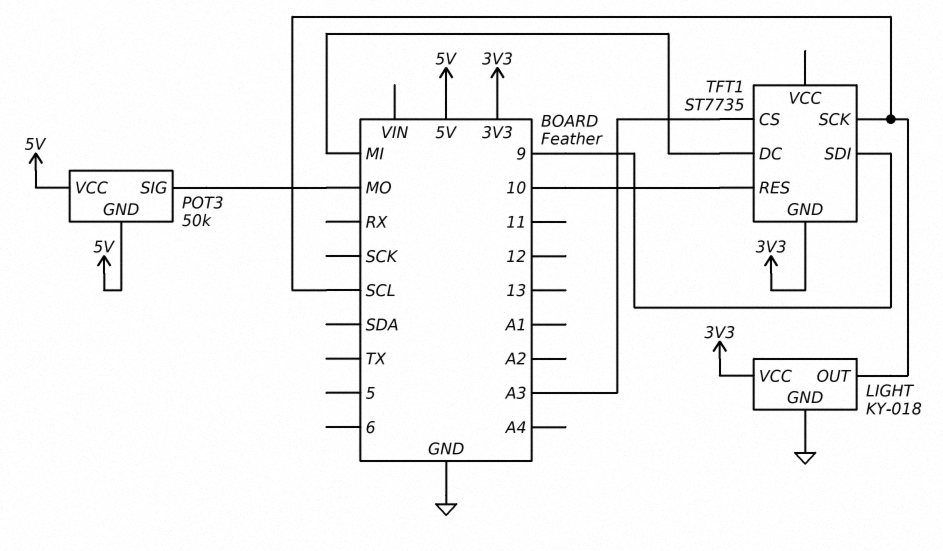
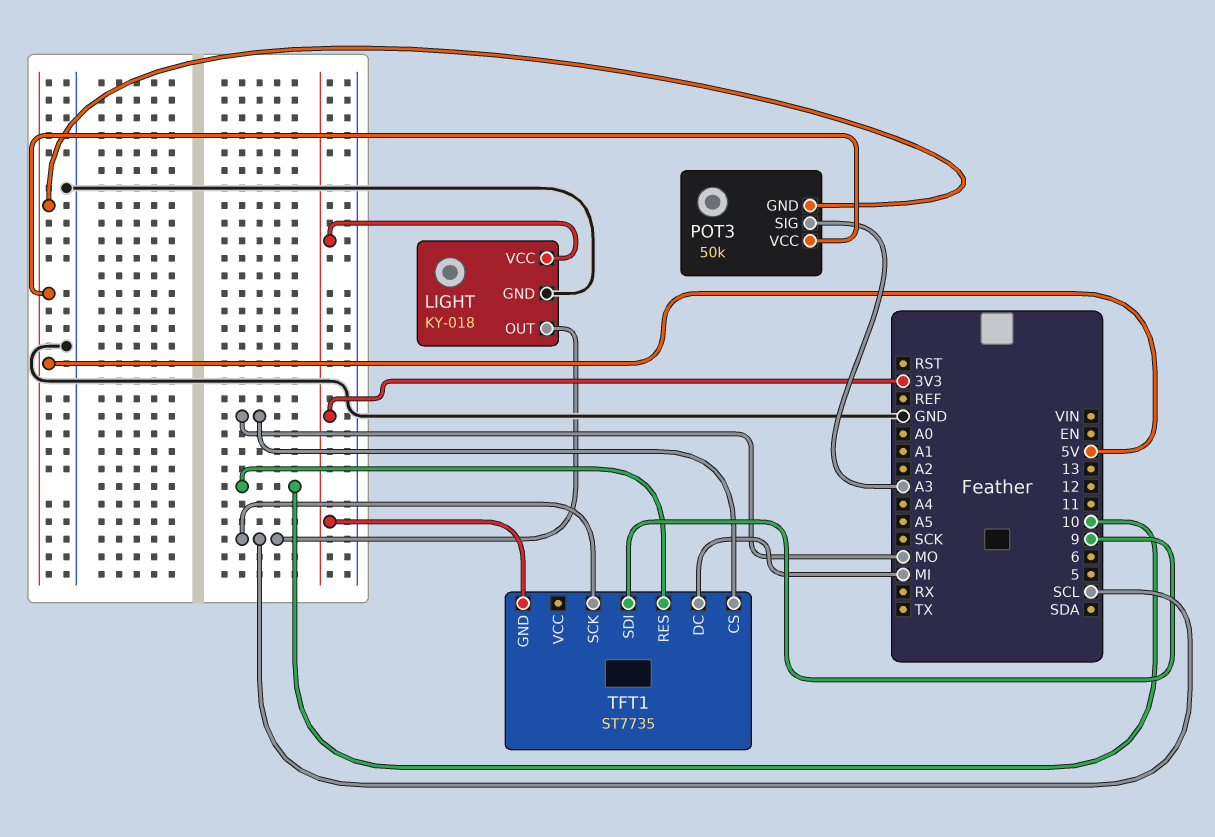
POT3 pin SIG: MO -> A3
TFT1 pin CS: A3 -> MO

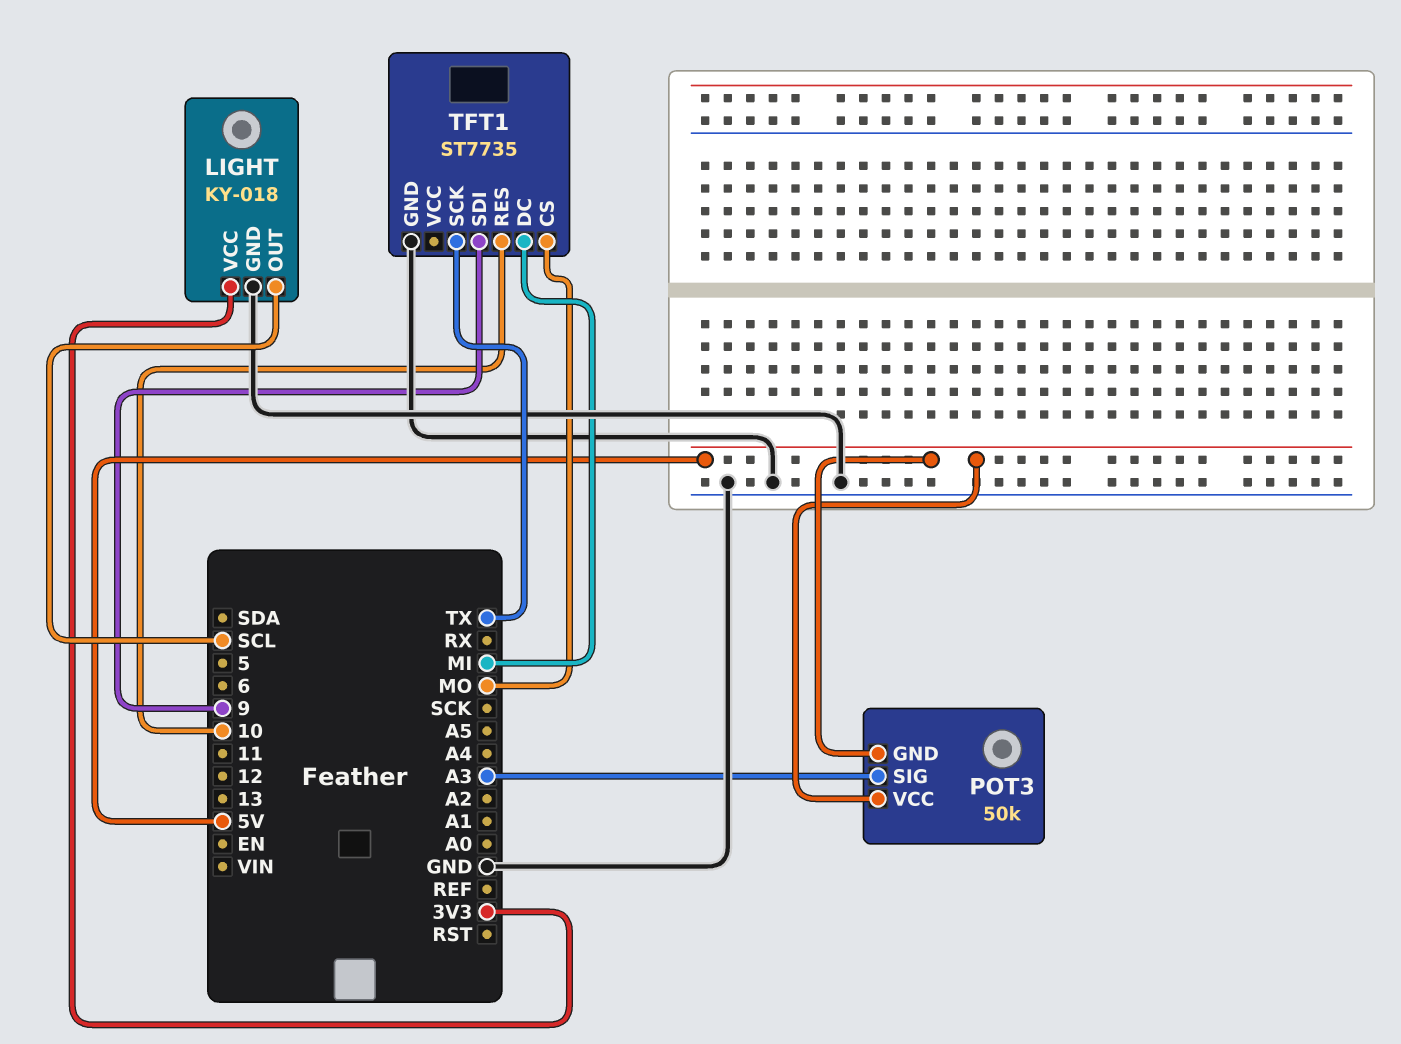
TFT1 pin GND: 3V3 -> GND
TFT1 pin SCK: SCL -> TX

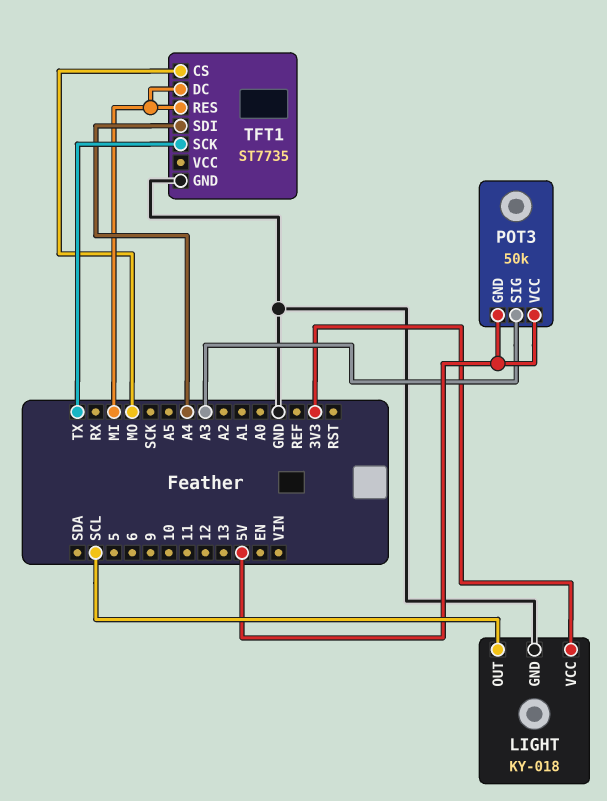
TFT1 pin RES: 10 -> MI
TFT1 pin SDI: 9 -> A4

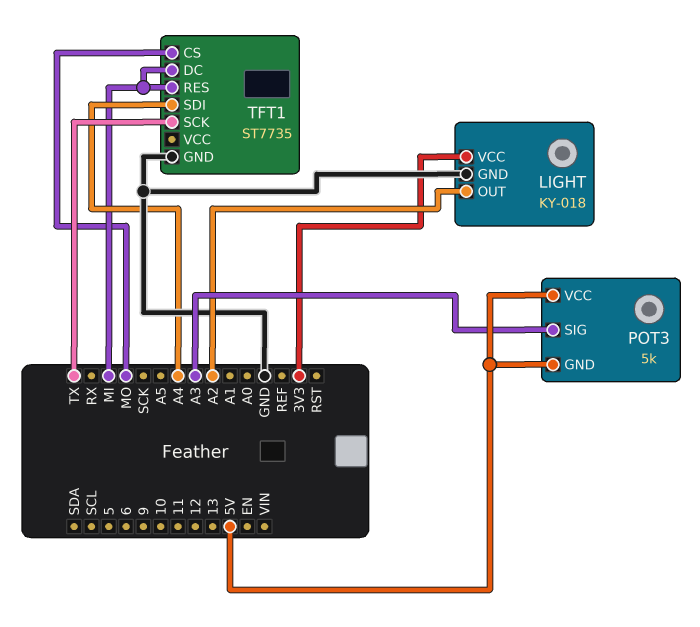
LIGHT pin OUT: SCL -> A2
POT3: 50k -> 5k

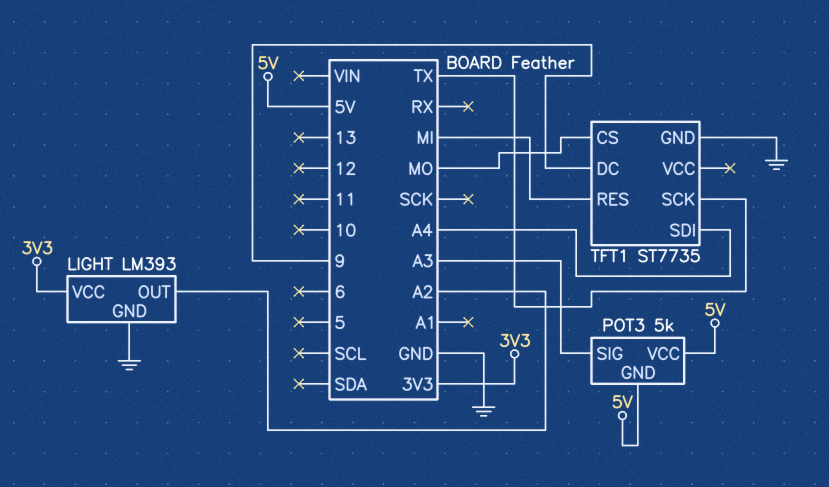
LIGHT: KY-018 -> LM393
TFT1 pin DC: MI -> 9

